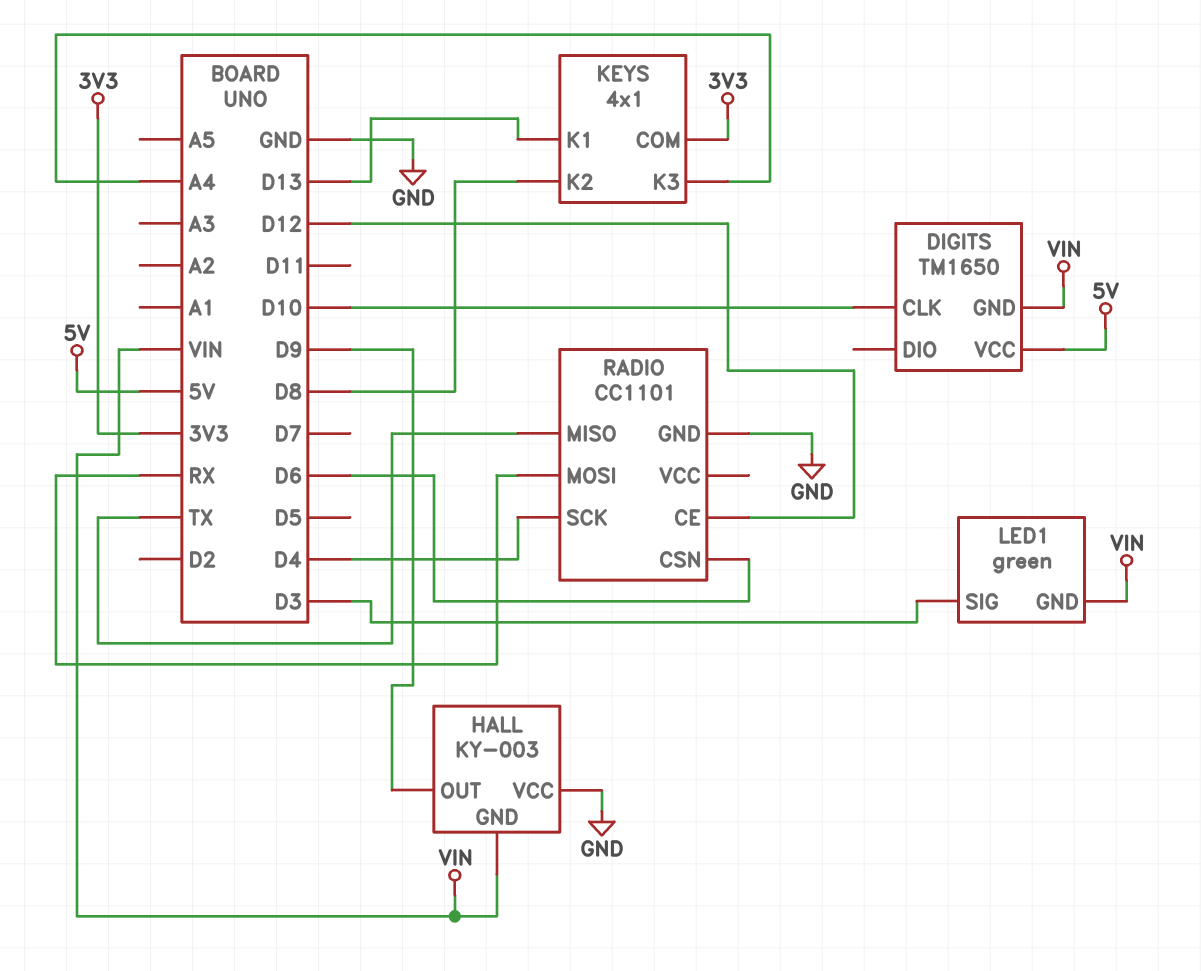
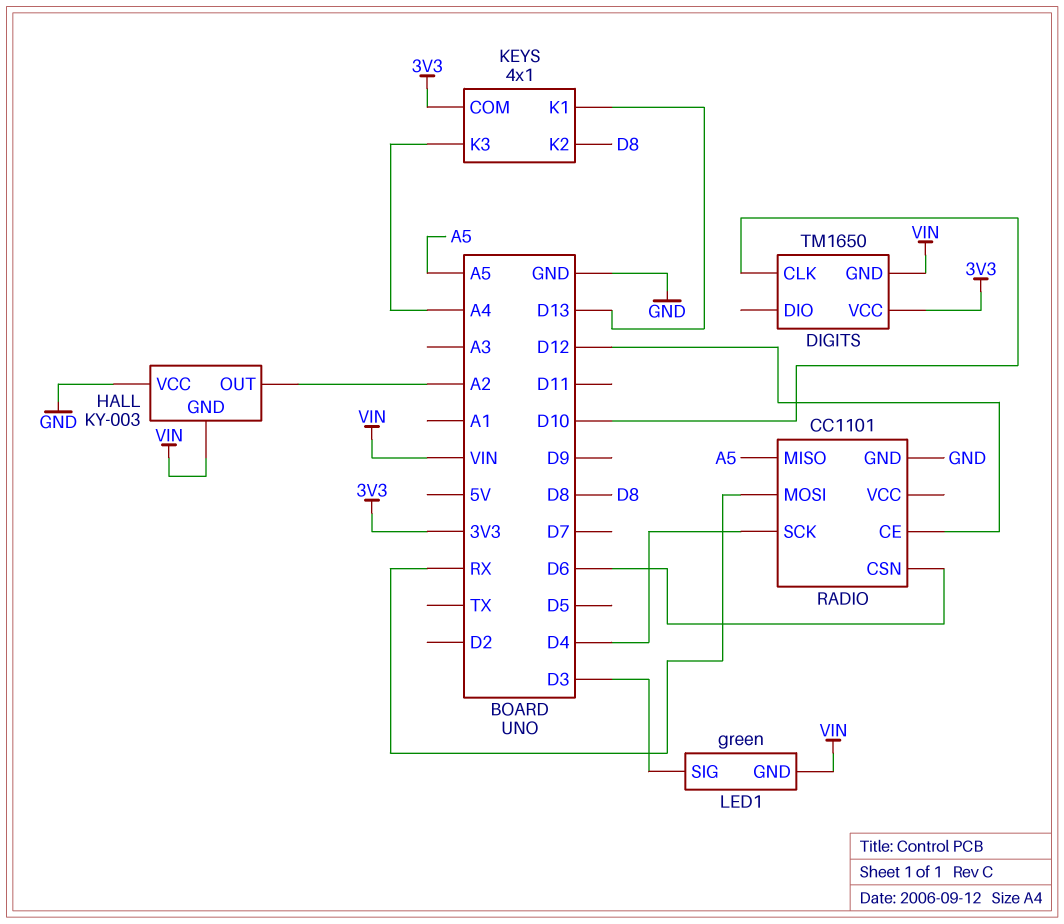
DIGITS pin VCC: 5V -> 3V3
HALL pin OUT: D9 -> A2
RADIO pin MISO: TX -> A5

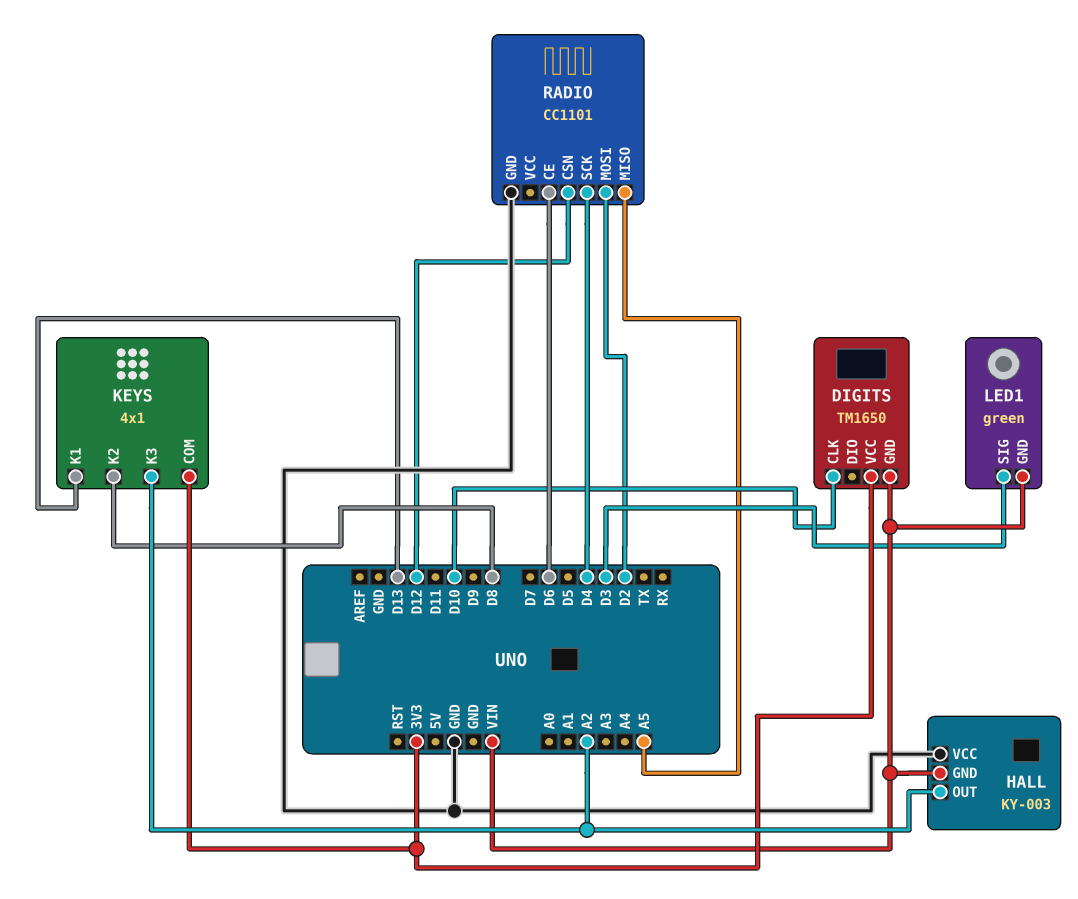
KEYS pin K3: A4 -> A2
RADIO pin CE: D12 -> D6
RADIO pin CSN: D6 -> D12
RADIO pin MOSI: RX -> D2

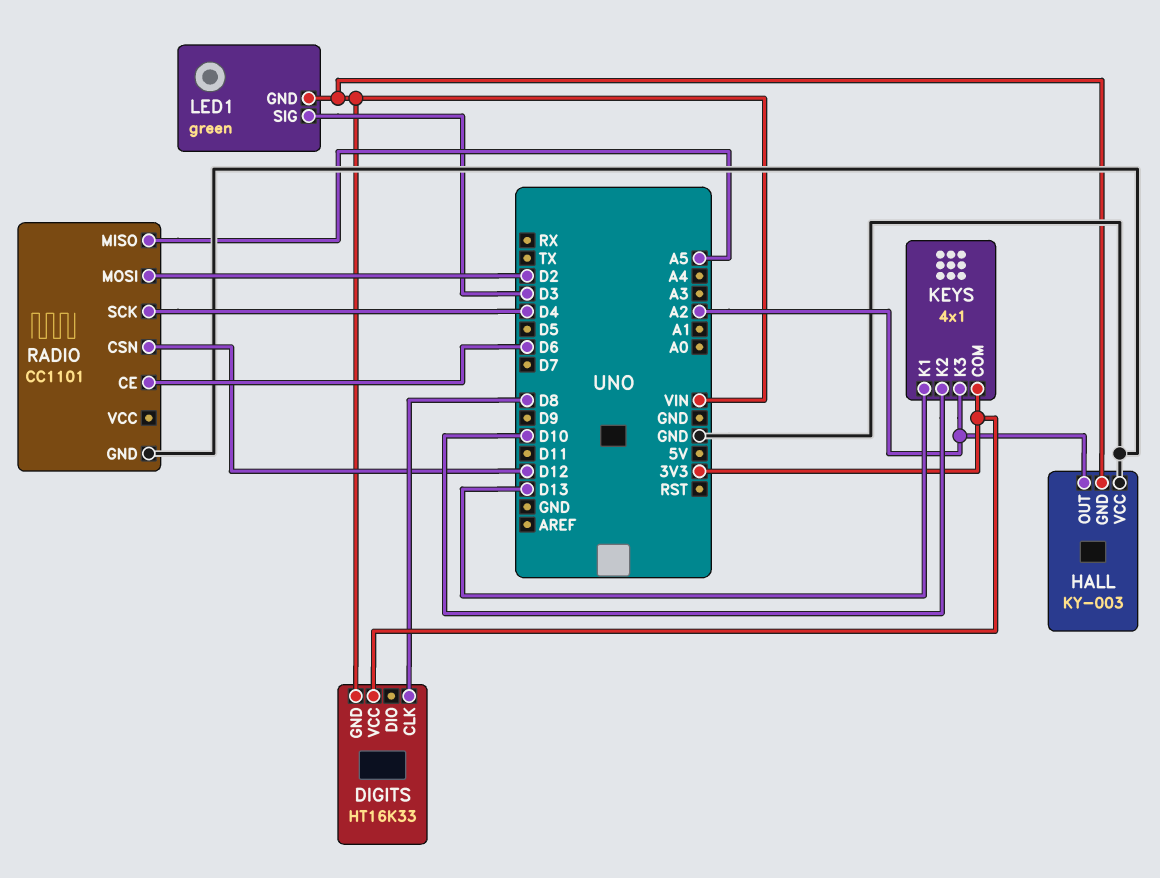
DIGITS: TM1650 -> HT16K33
DIGITS pin CLK: D10 -> D8
KEYS pin K2: D8 -> D10

